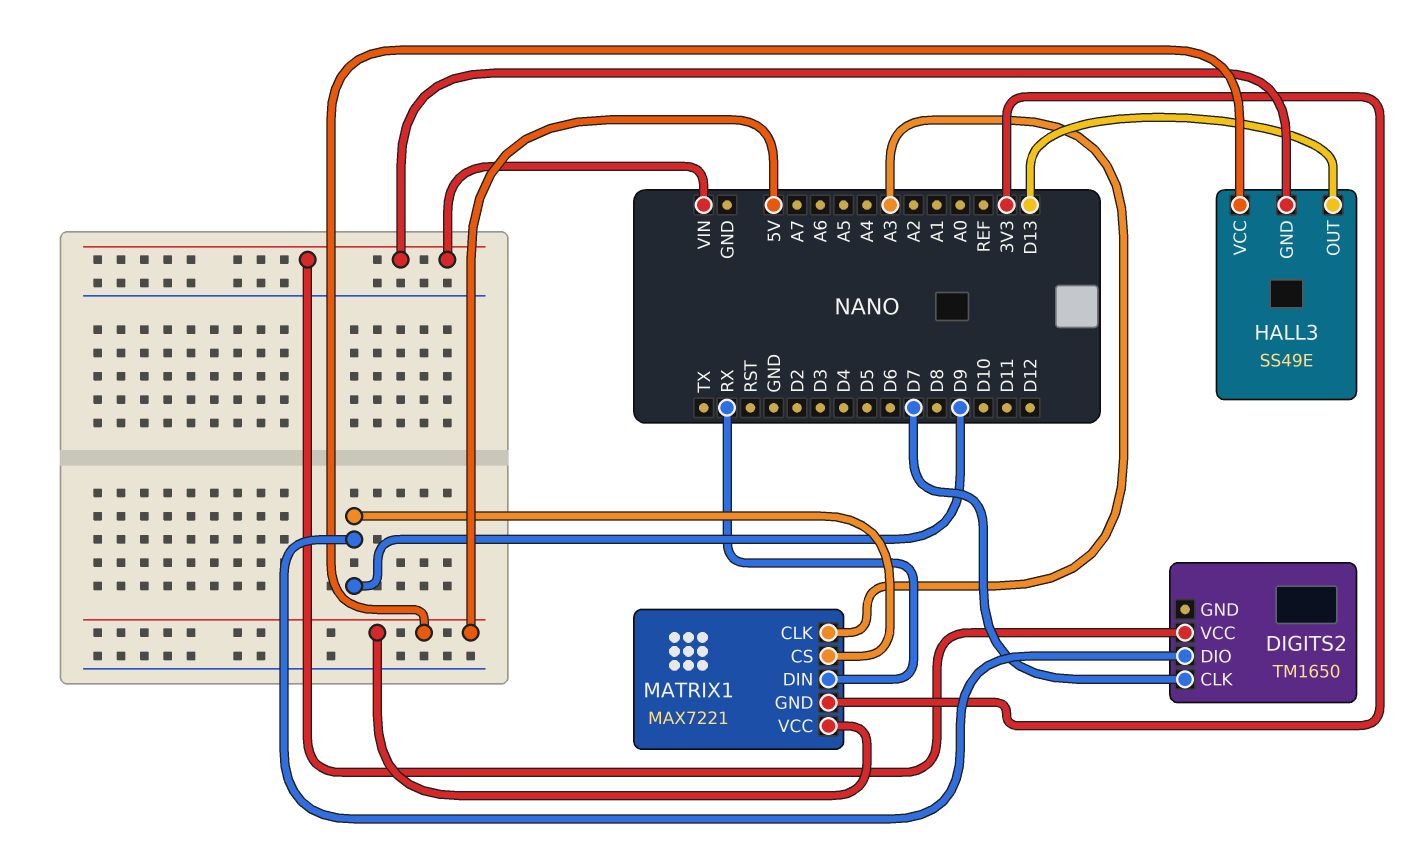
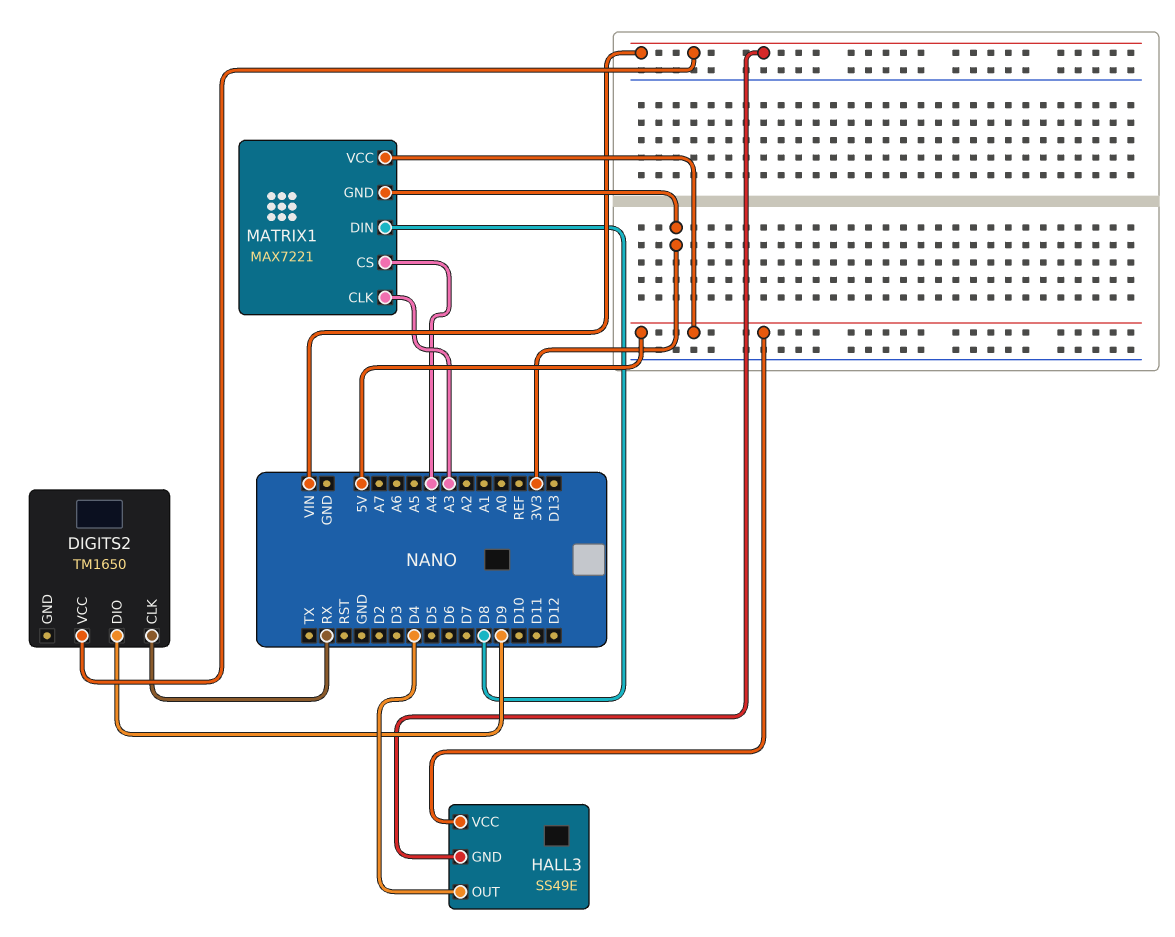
DIGITS2 pin CLK: D7 -> RX
HALL3 pin OUT: D13 -> D4
MATRIX1 pin CS: D9 -> A4
MATRIX1 pin DIN: RX -> D8

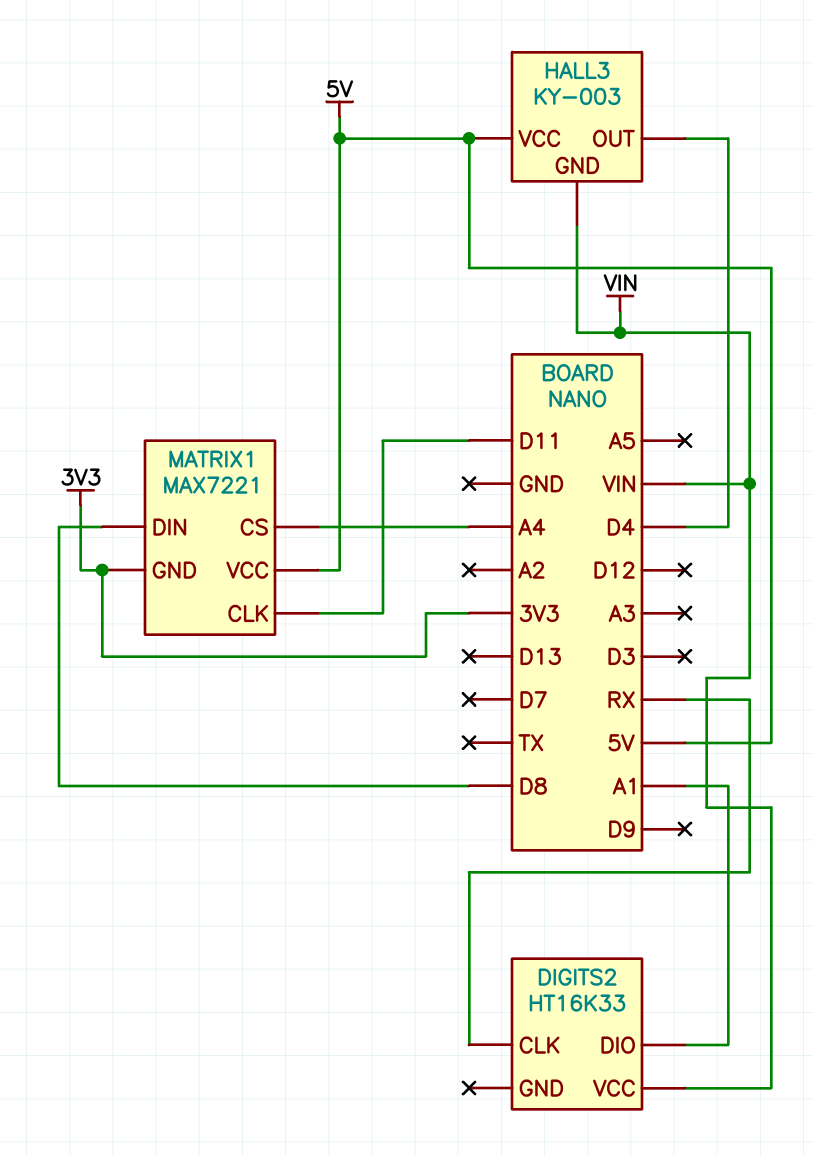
DIGITS2: TM1650 -> HT16K33
DIGITS2 pin DIO: D9 -> A1
HALL3: SS49E -> KY-003
MATRIX1 pin CLK: A3 -> D11

